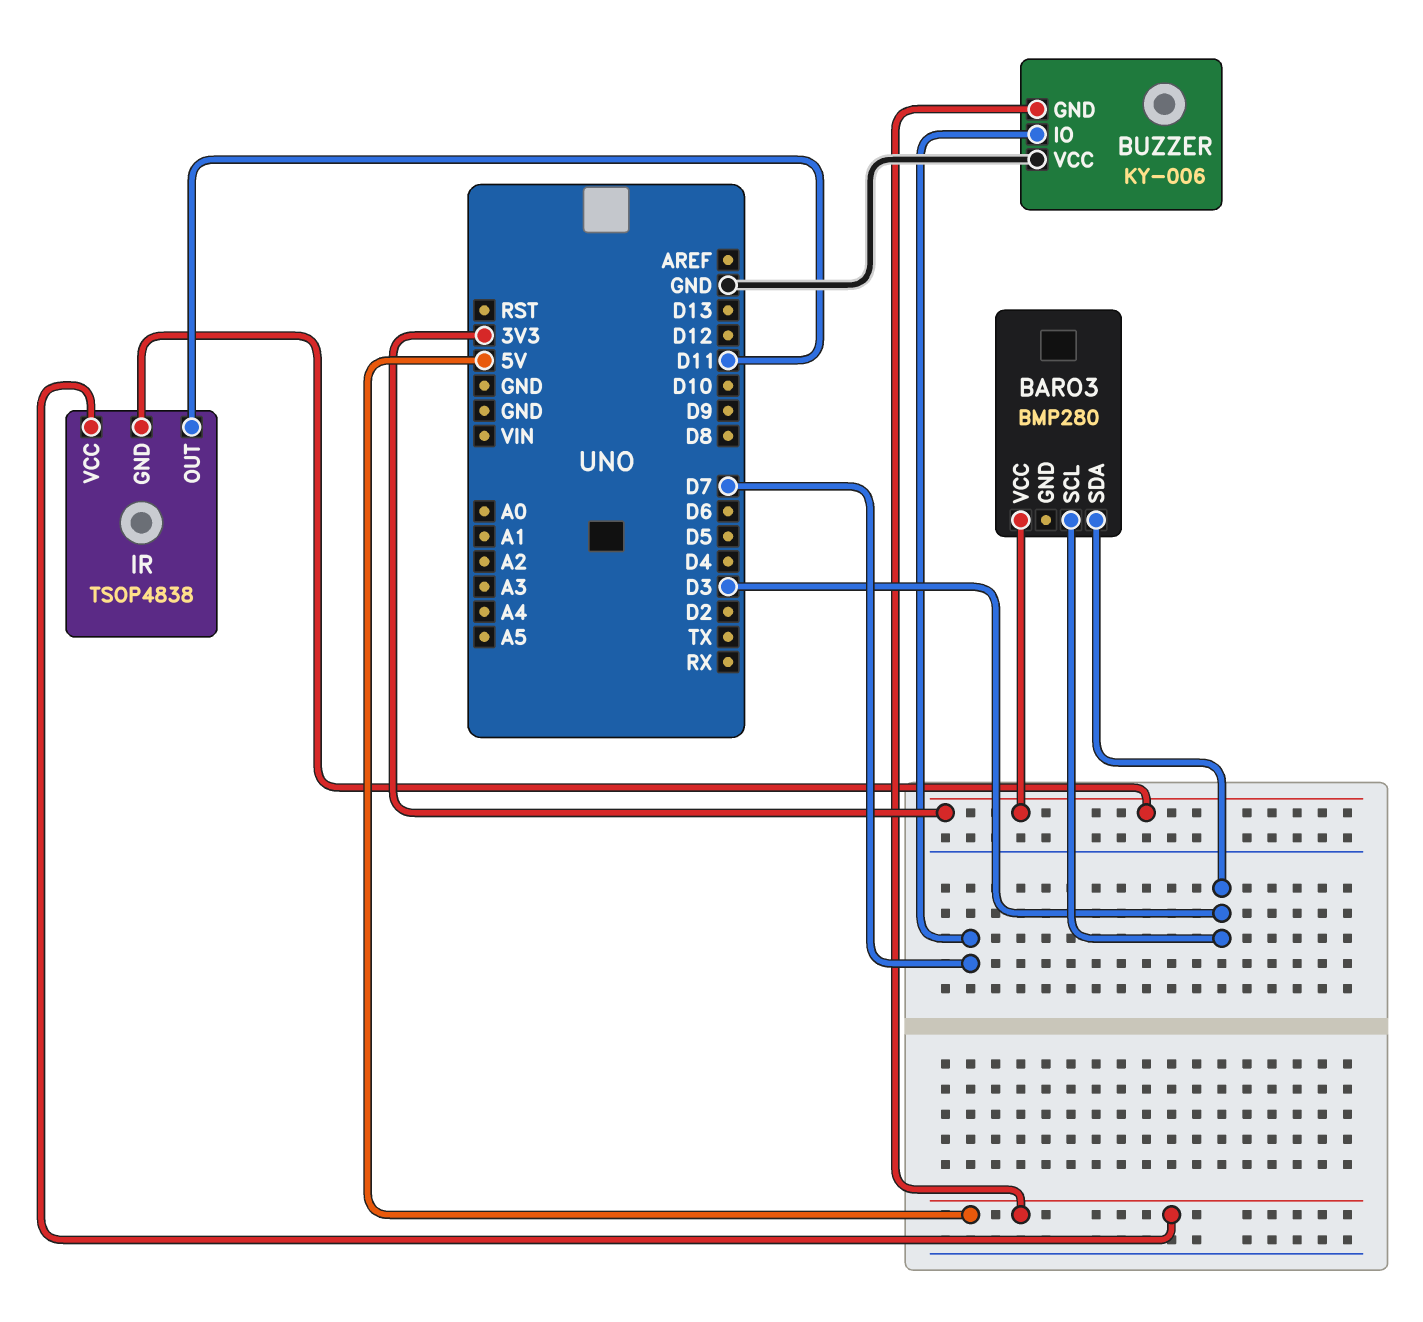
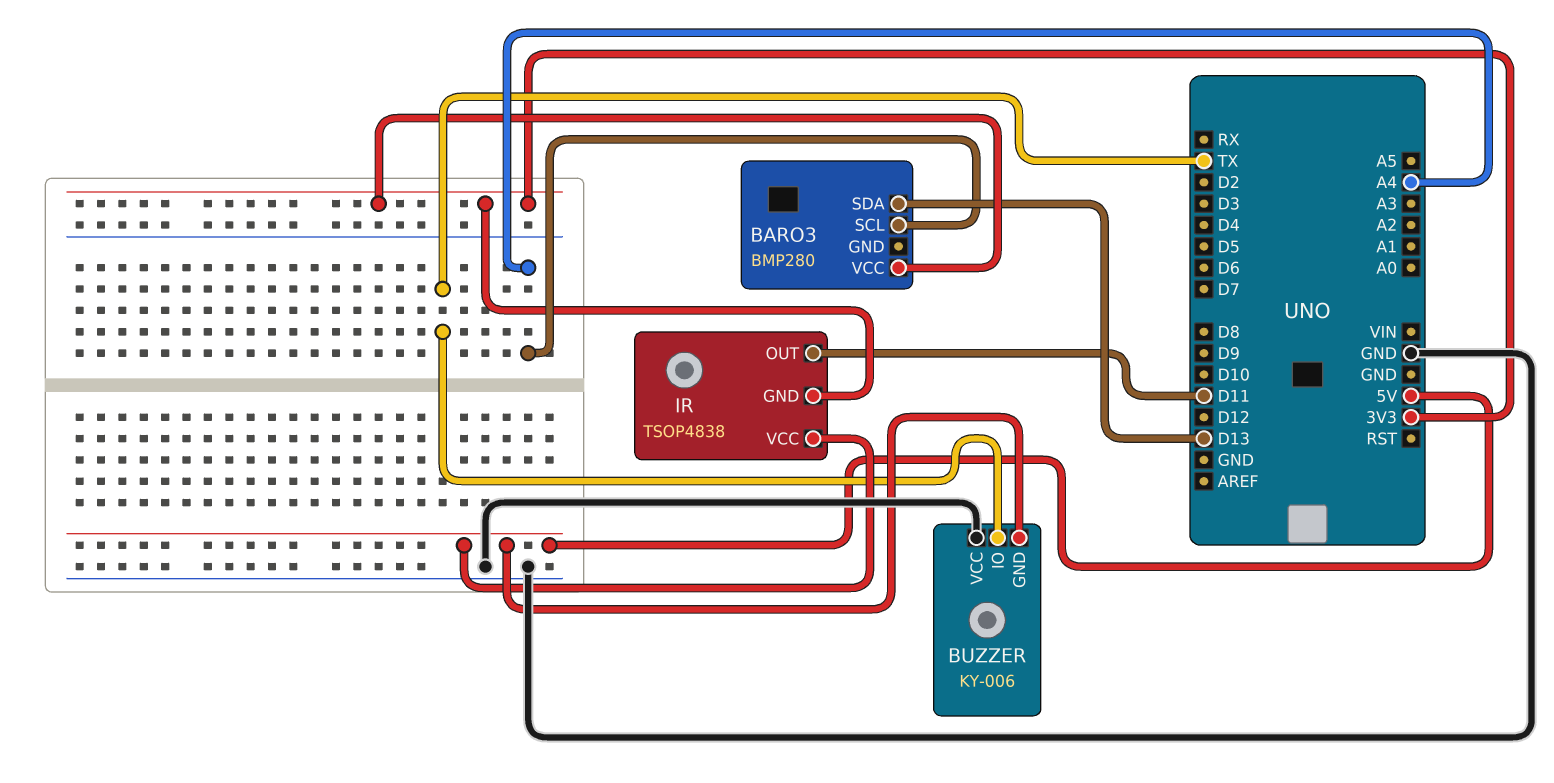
BARO3 pin SCL: D3 -> A4
BARO3 pin SDA: D3 -> D13
BUZZER pin IO: D7 -> TX

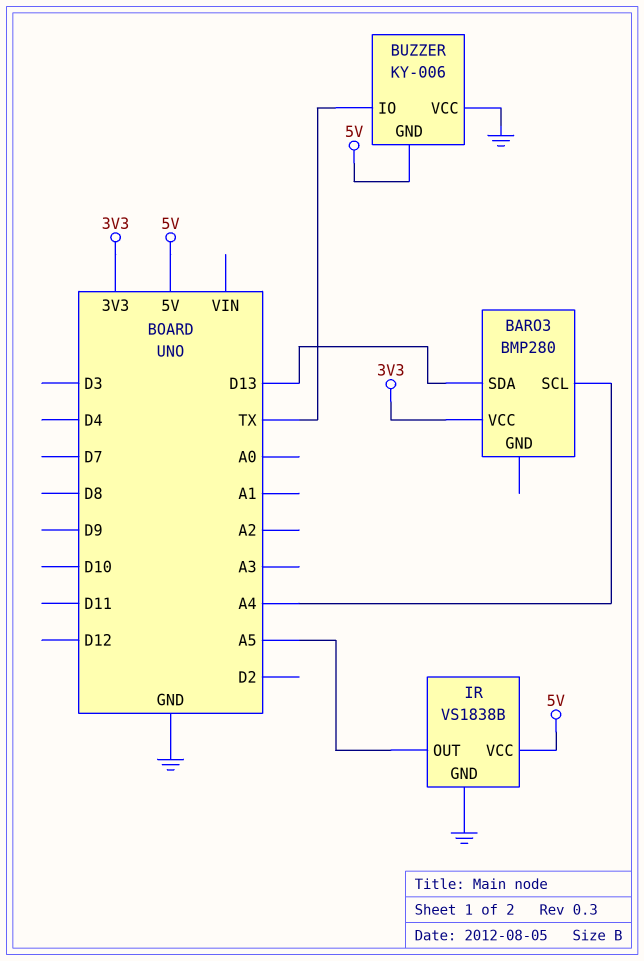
IR: TSOP4838 -> VS1838B
IR pin GND: 3V3 -> GND
IR pin OUT: D11 -> A5

